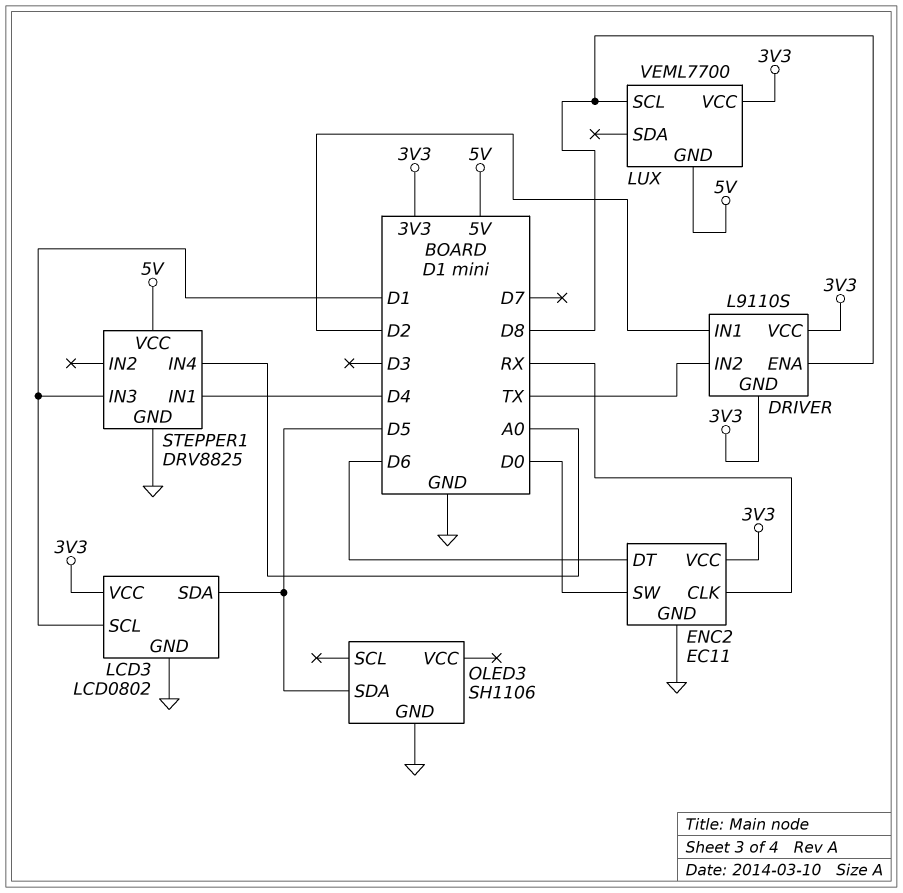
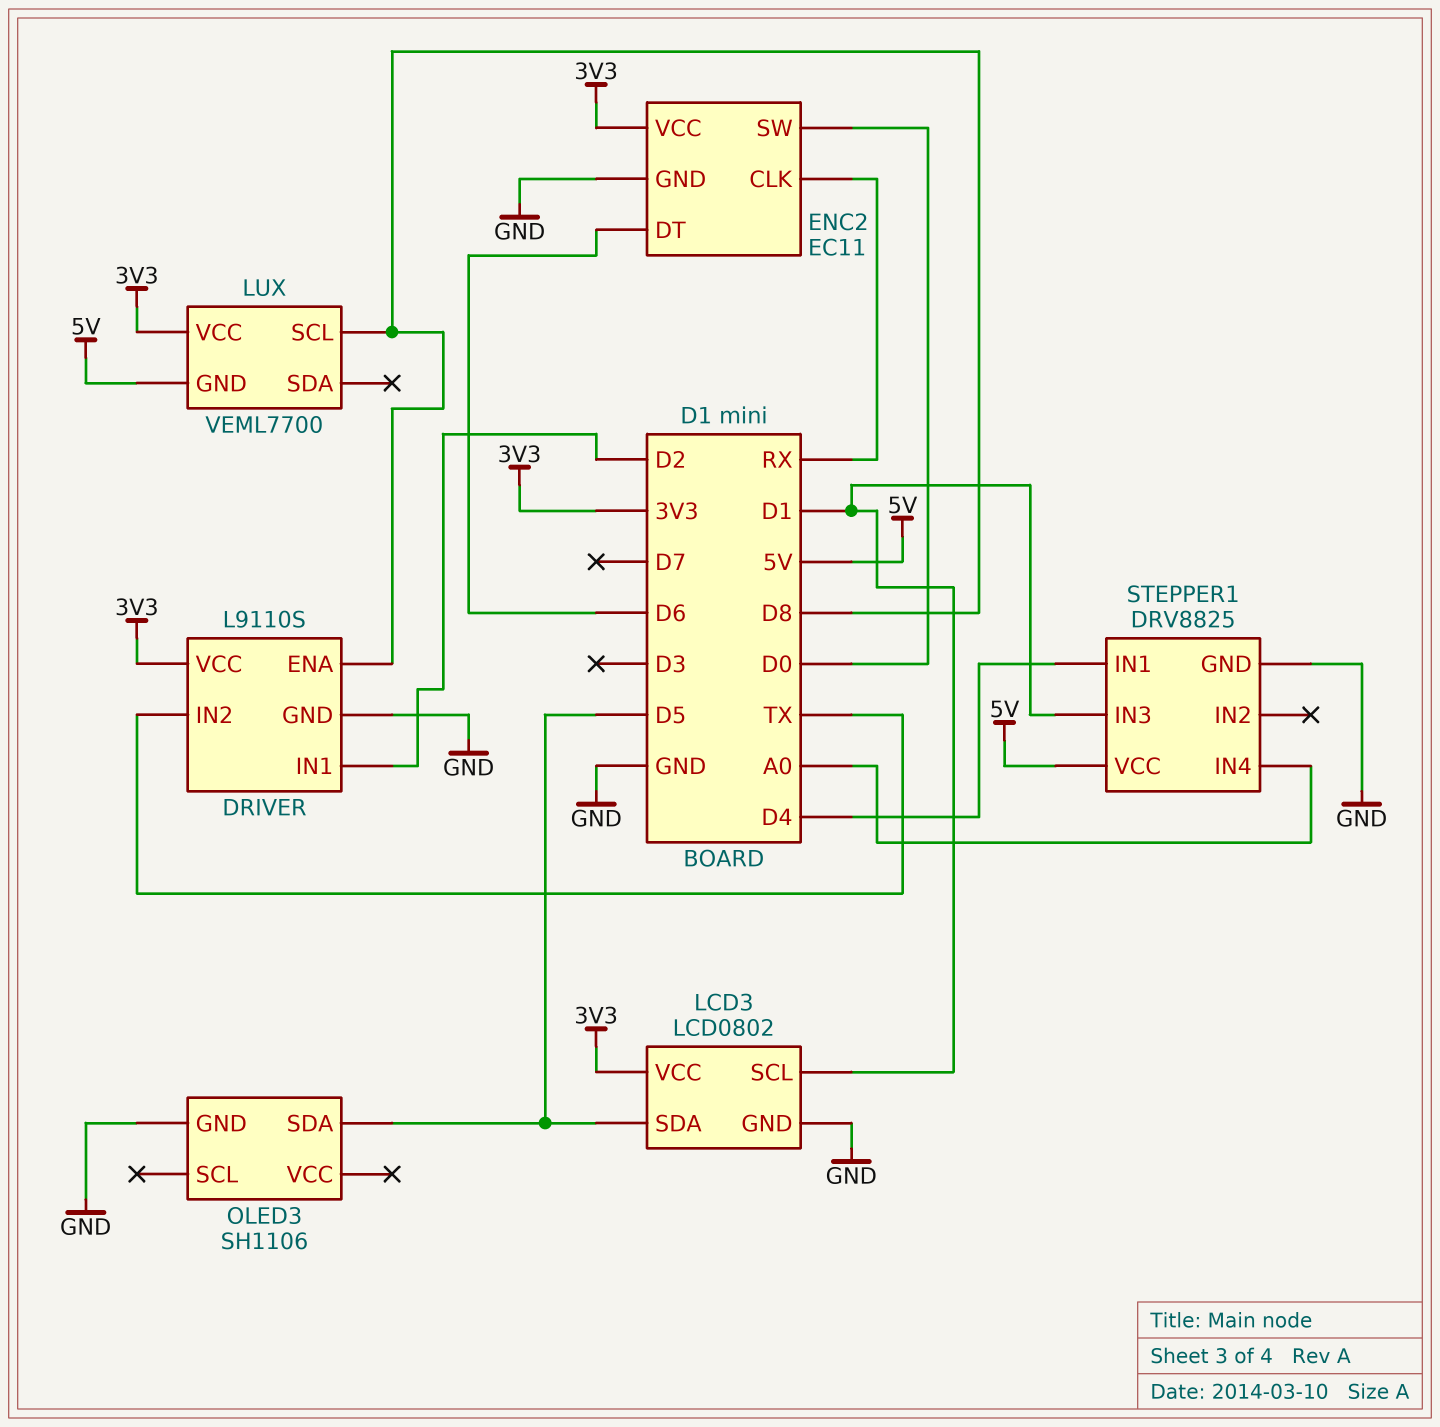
DRIVER pin GND: 3V3 -> GND

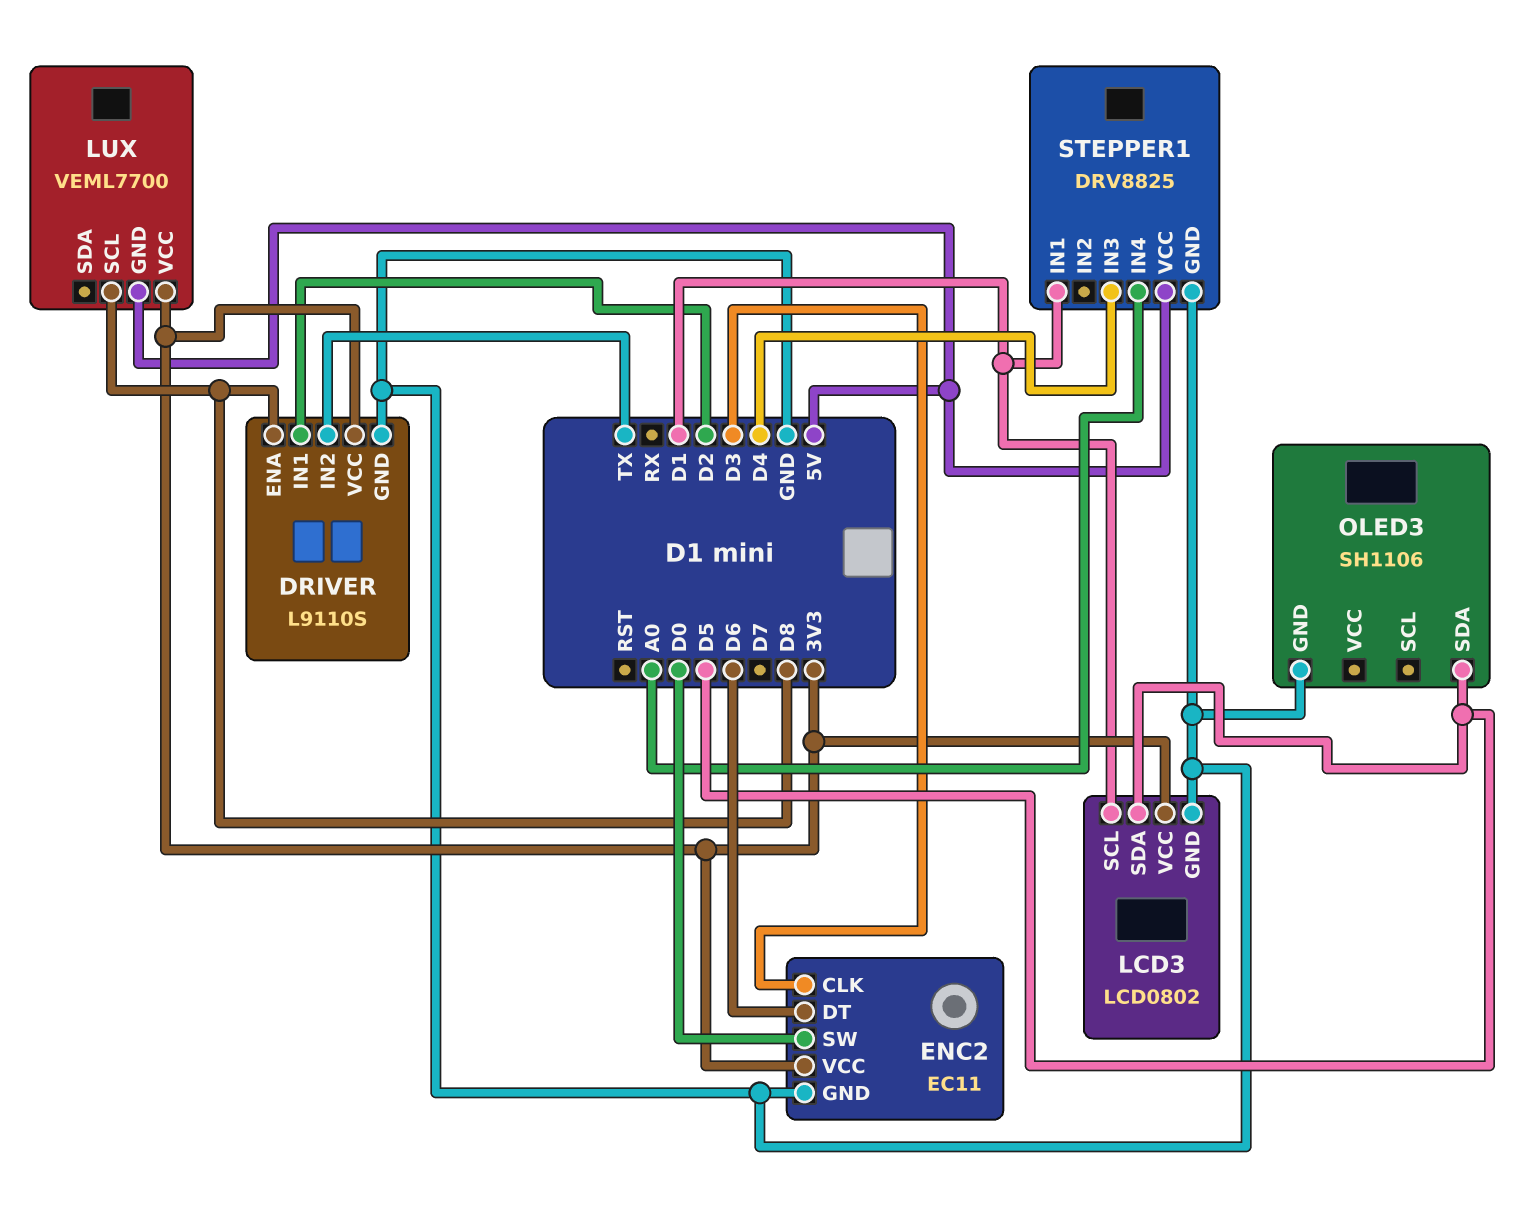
ENC2 pin CLK: RX -> D3
STEPPER1 pin IN1: D4 -> D1
STEPPER1 pin IN3: D1 -> D4

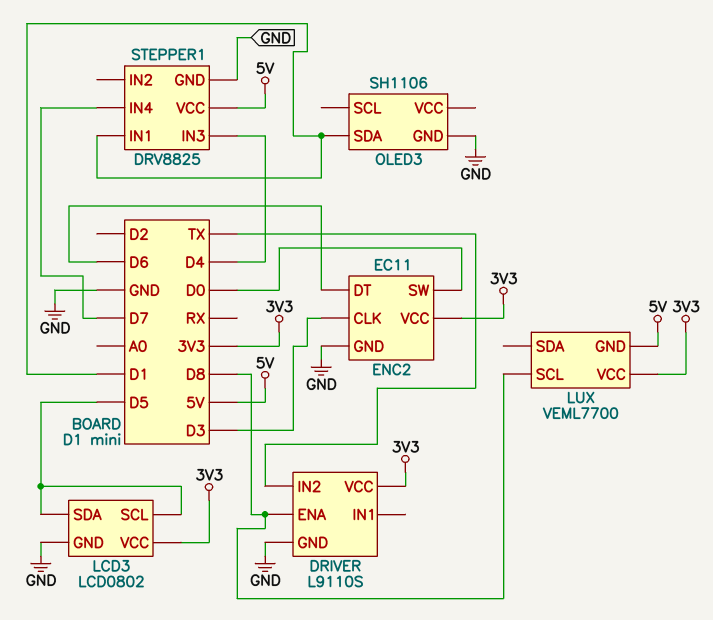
DRIVER pin IN1: D2 -> none
LCD3 pin SCL: D1 -> D5
OLED3 pin SDA: D5 -> D1
STEPPER1 pin IN4: A0 -> D7

